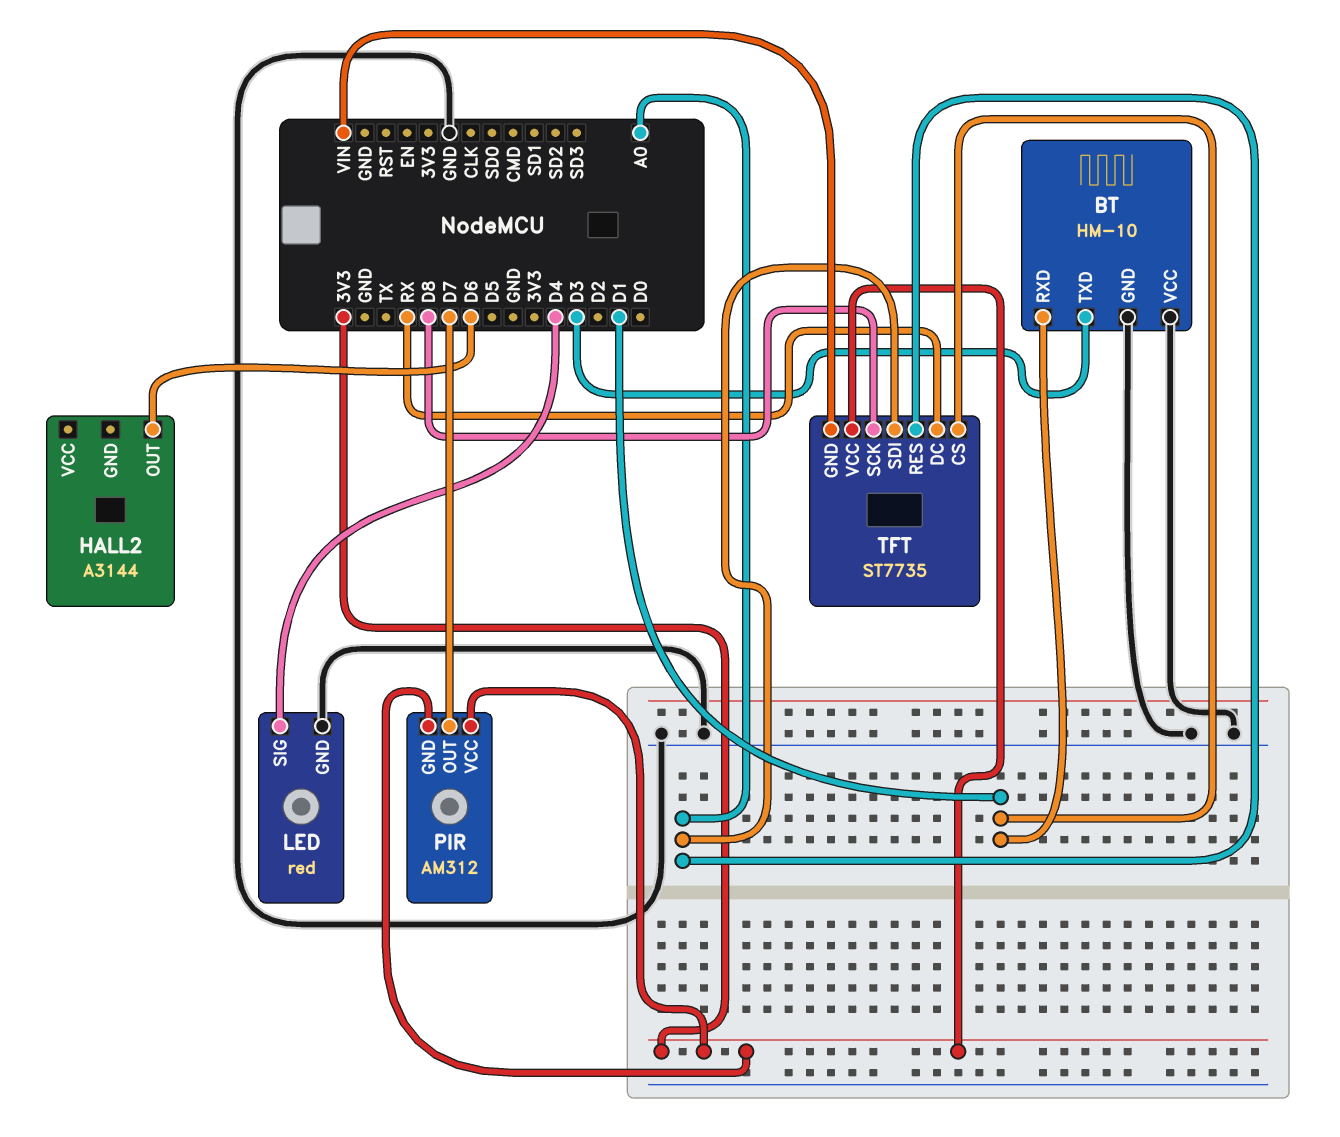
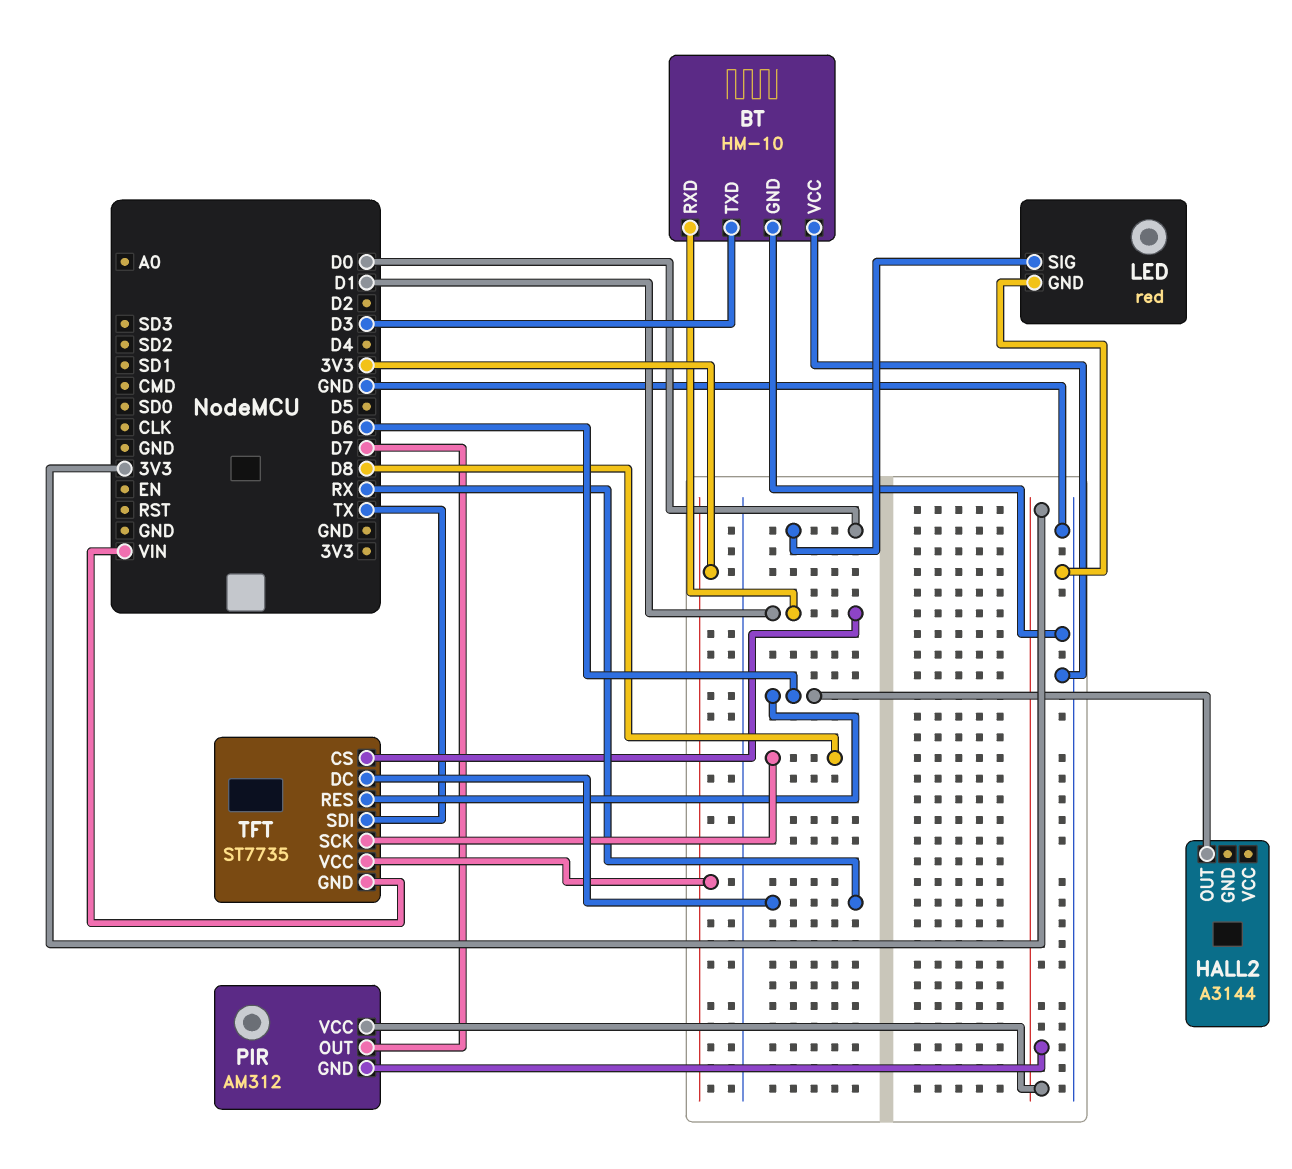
LED pin SIG: D4 -> D0
TFT pin RES: A0 -> D6
TFT pin SDI: A0 -> TX

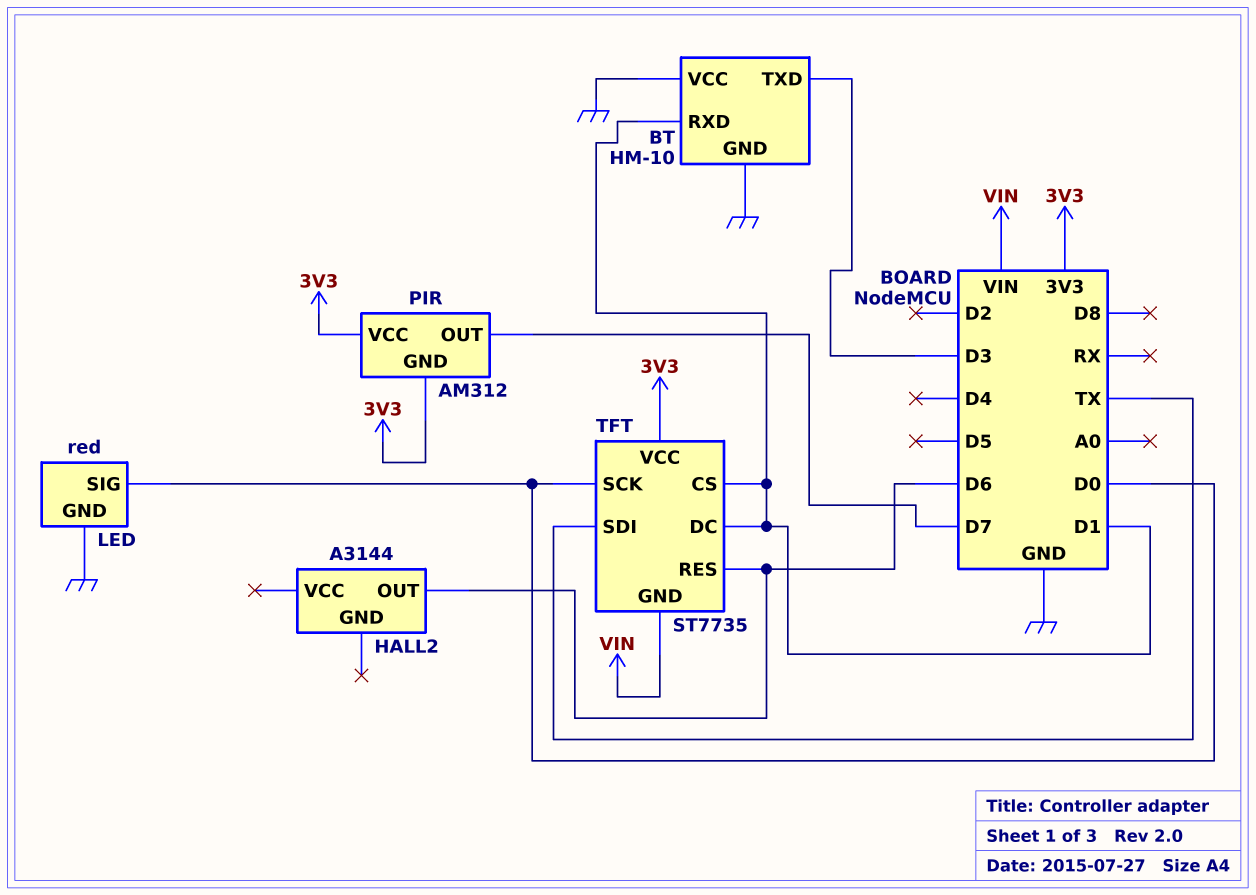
TFT pin DC: RX -> D1
TFT pin SCK: D8 -> D0

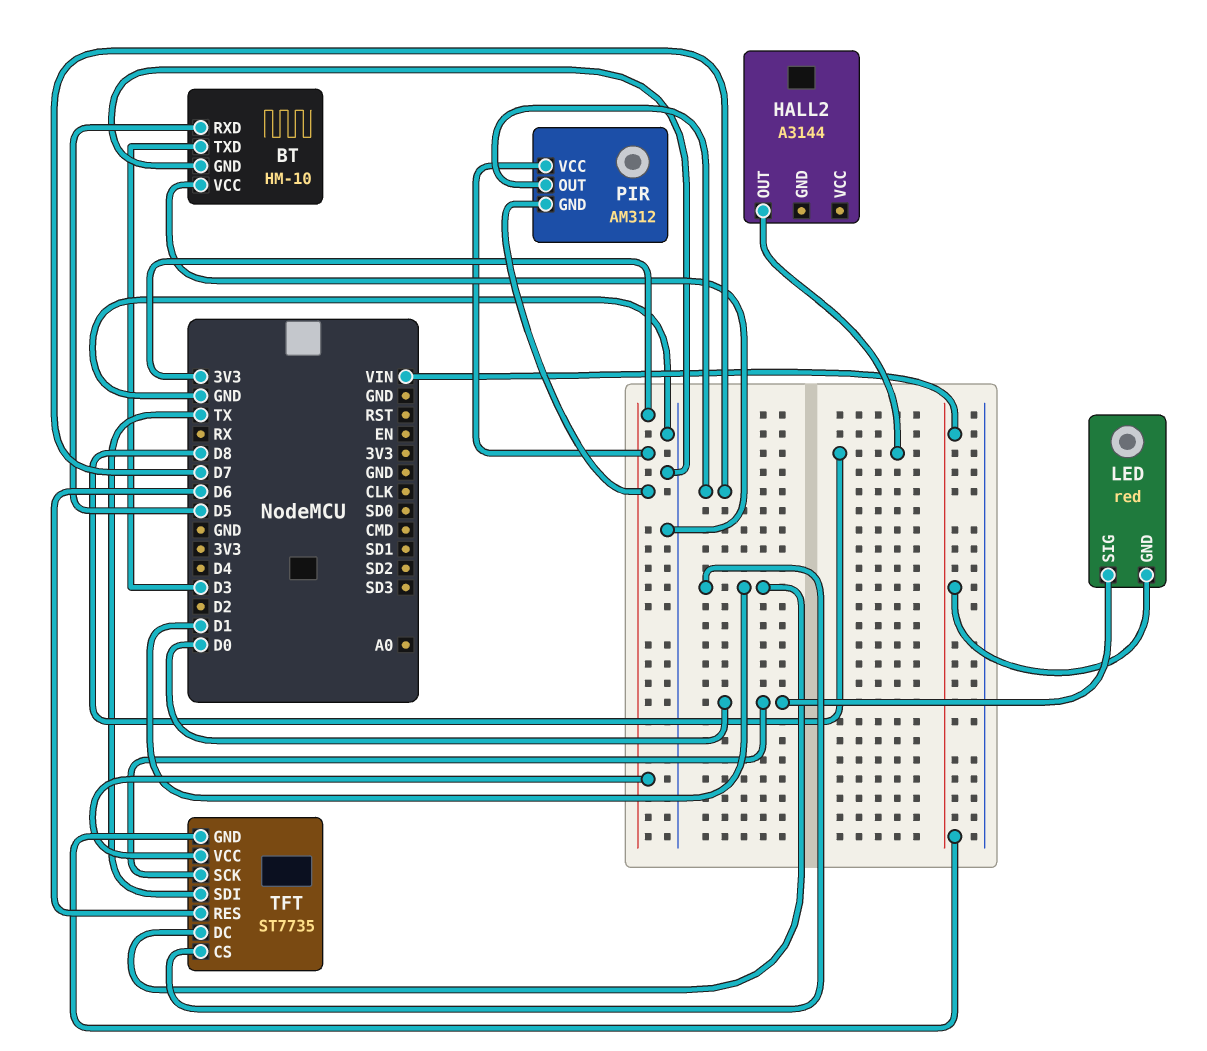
BT pin RXD: D1 -> D5
HALL2 pin OUT: D6 -> D8
LED pin GND: GND -> VIN

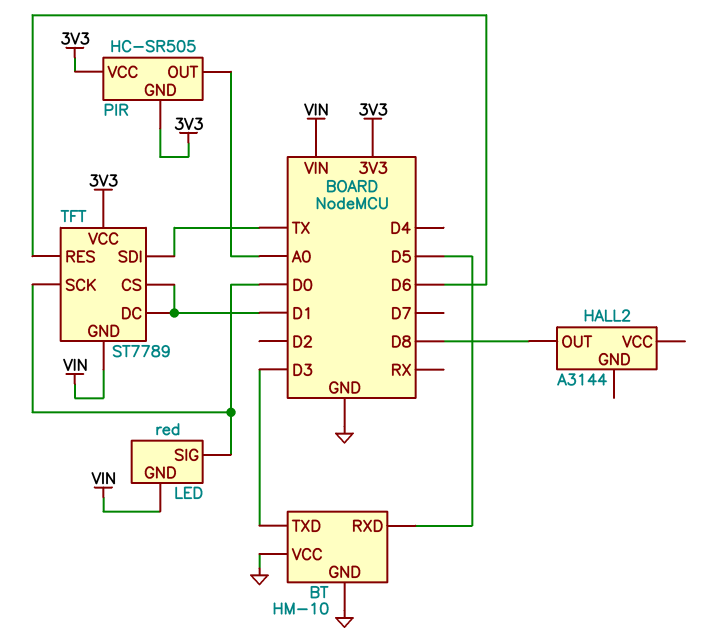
PIR: AM312 -> HC-SR505
PIR pin OUT: D7 -> A0
TFT: ST7735 -> ST7789

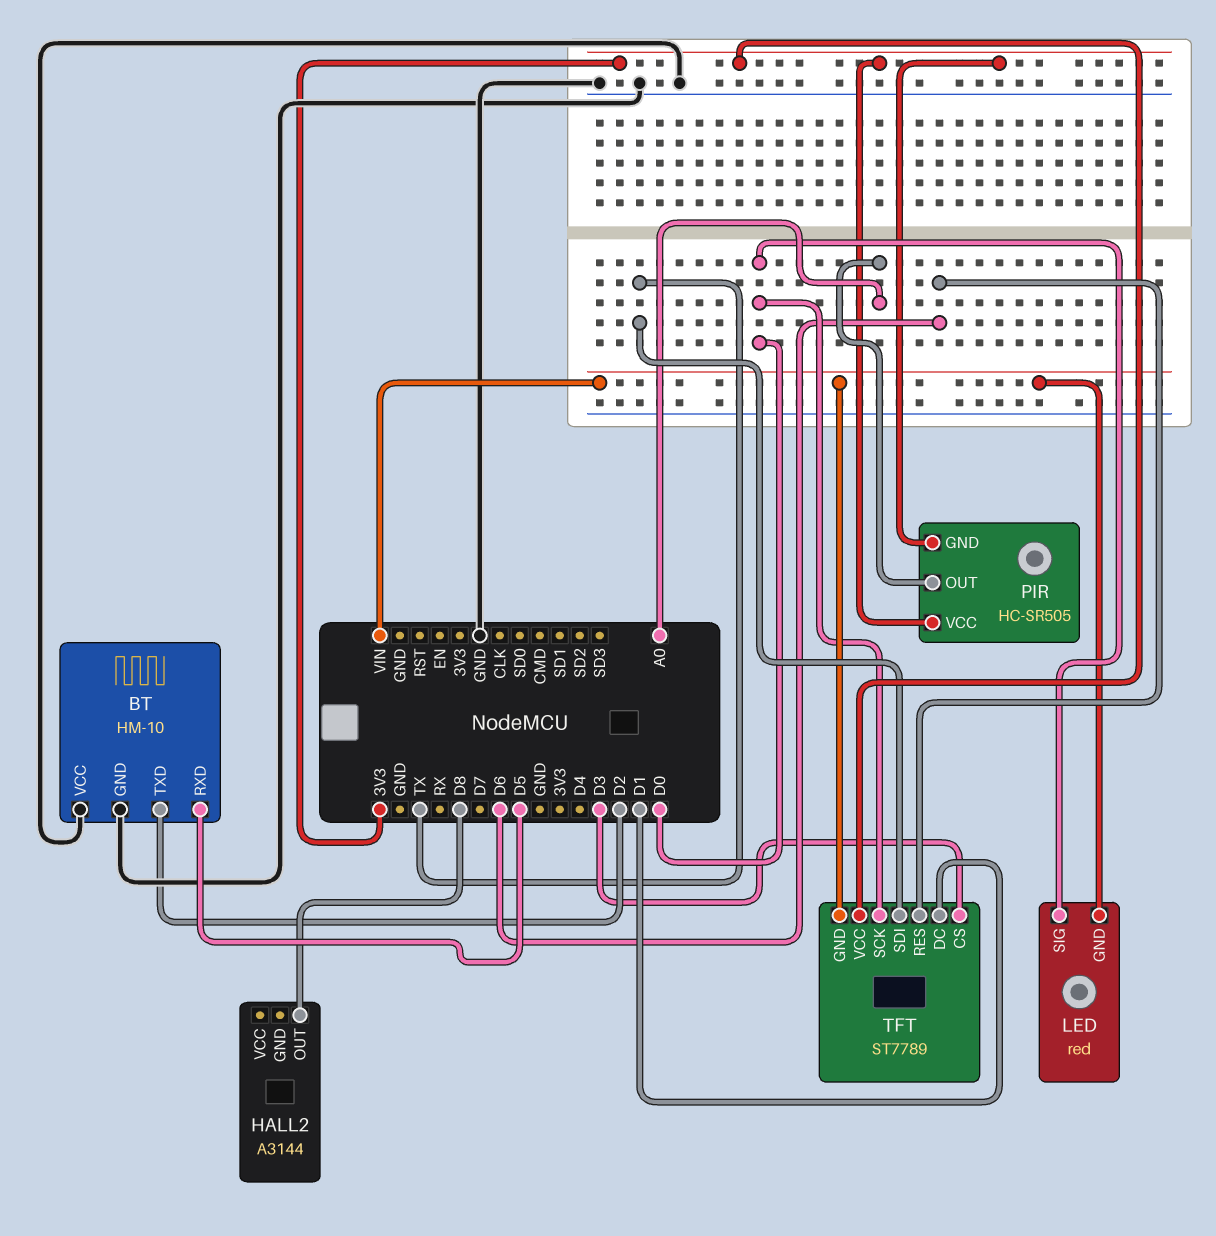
BT pin TXD: D3 -> D2
TFT pin CS: D1 -> D3

